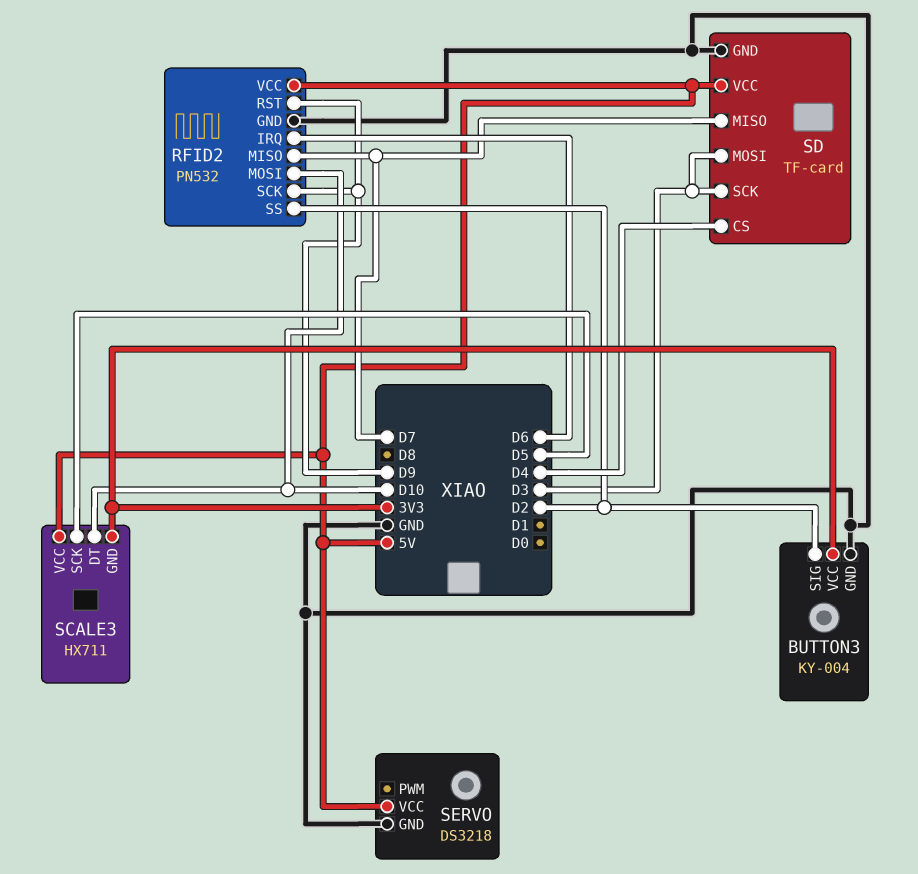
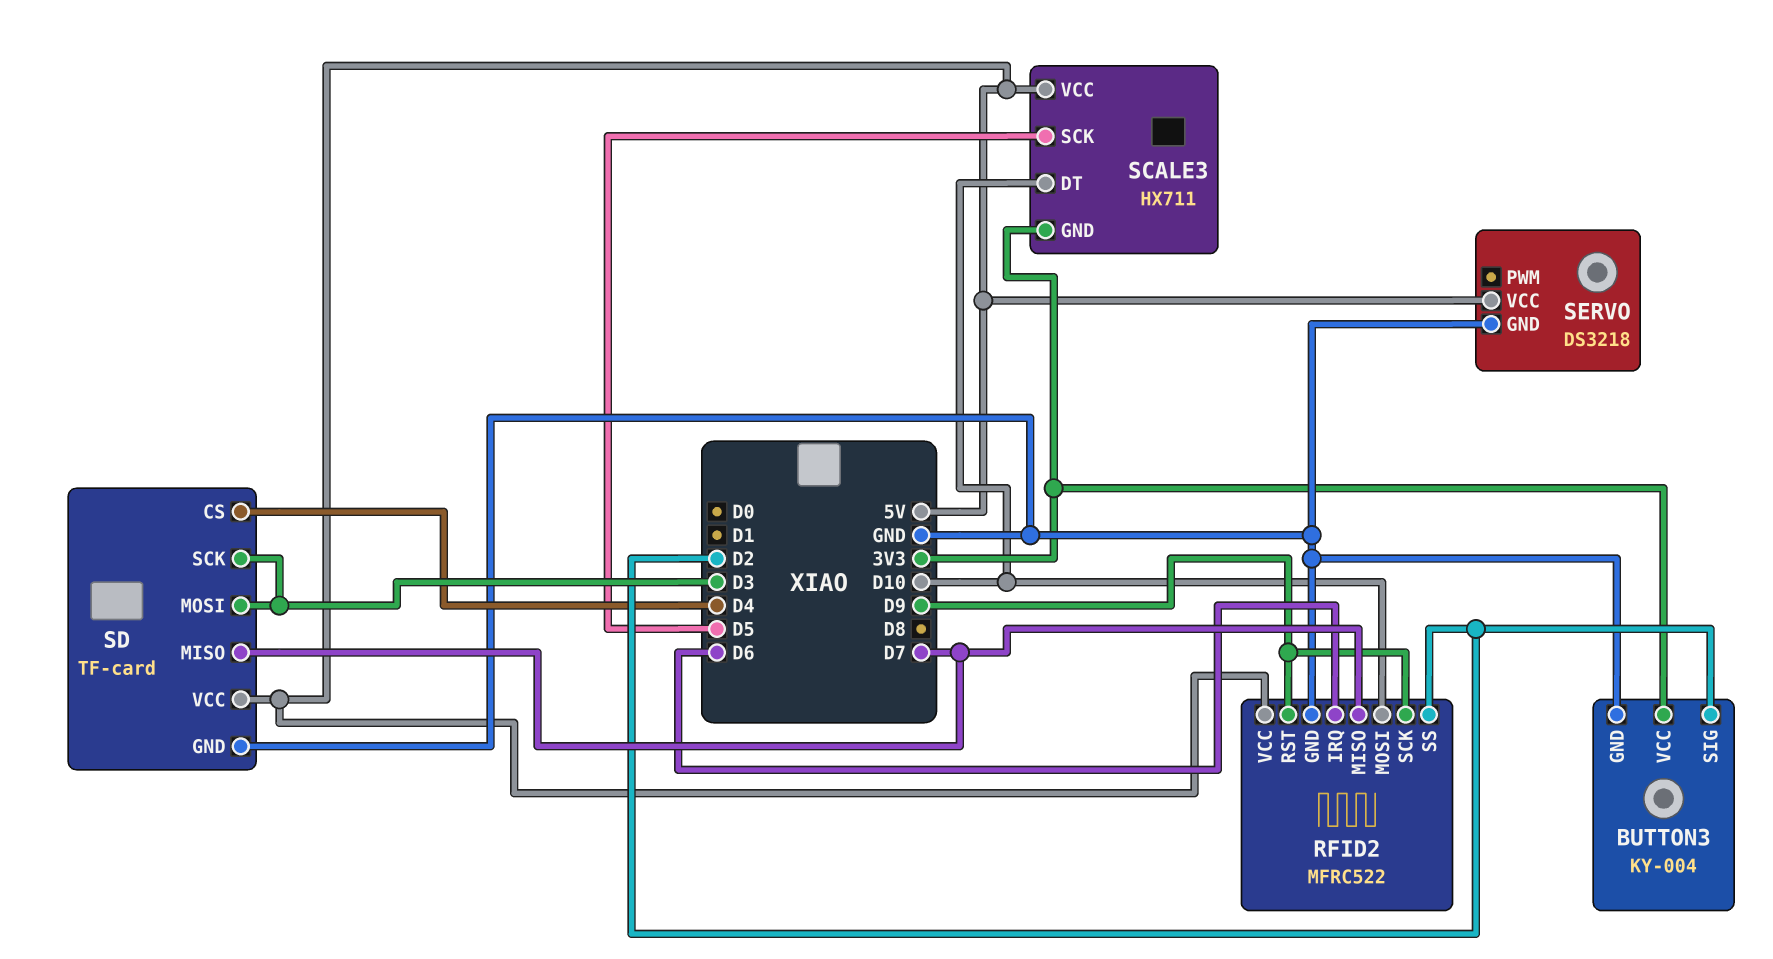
RFID2: PN532 -> MFRC522

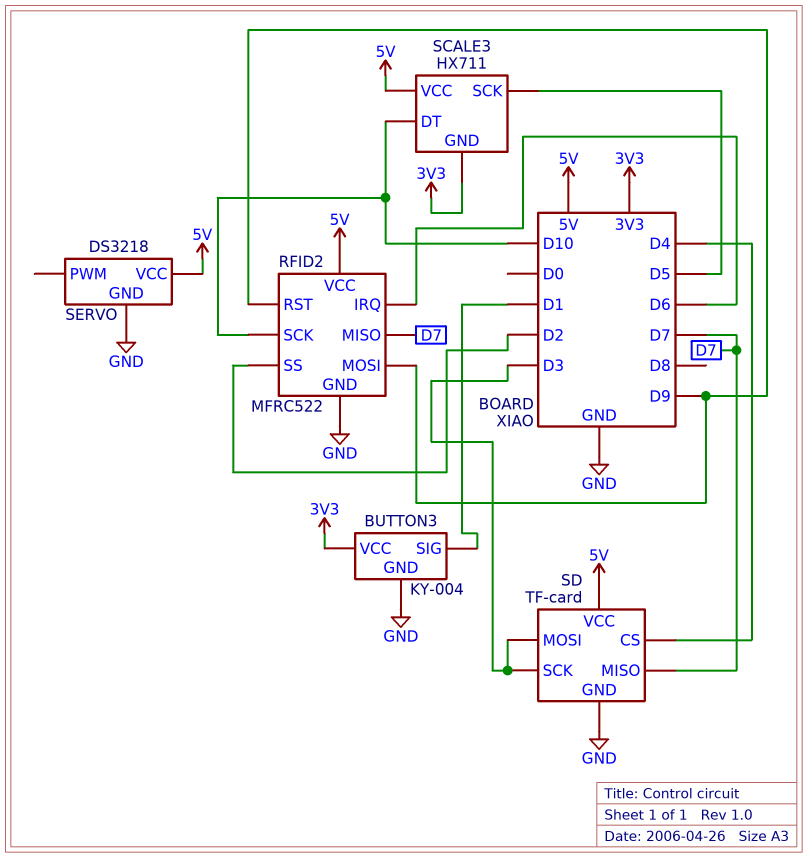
BUTTON3 pin SIG: D2 -> D1
RFID2 pin MOSI: D10 -> D9
RFID2 pin SCK: D9 -> D10

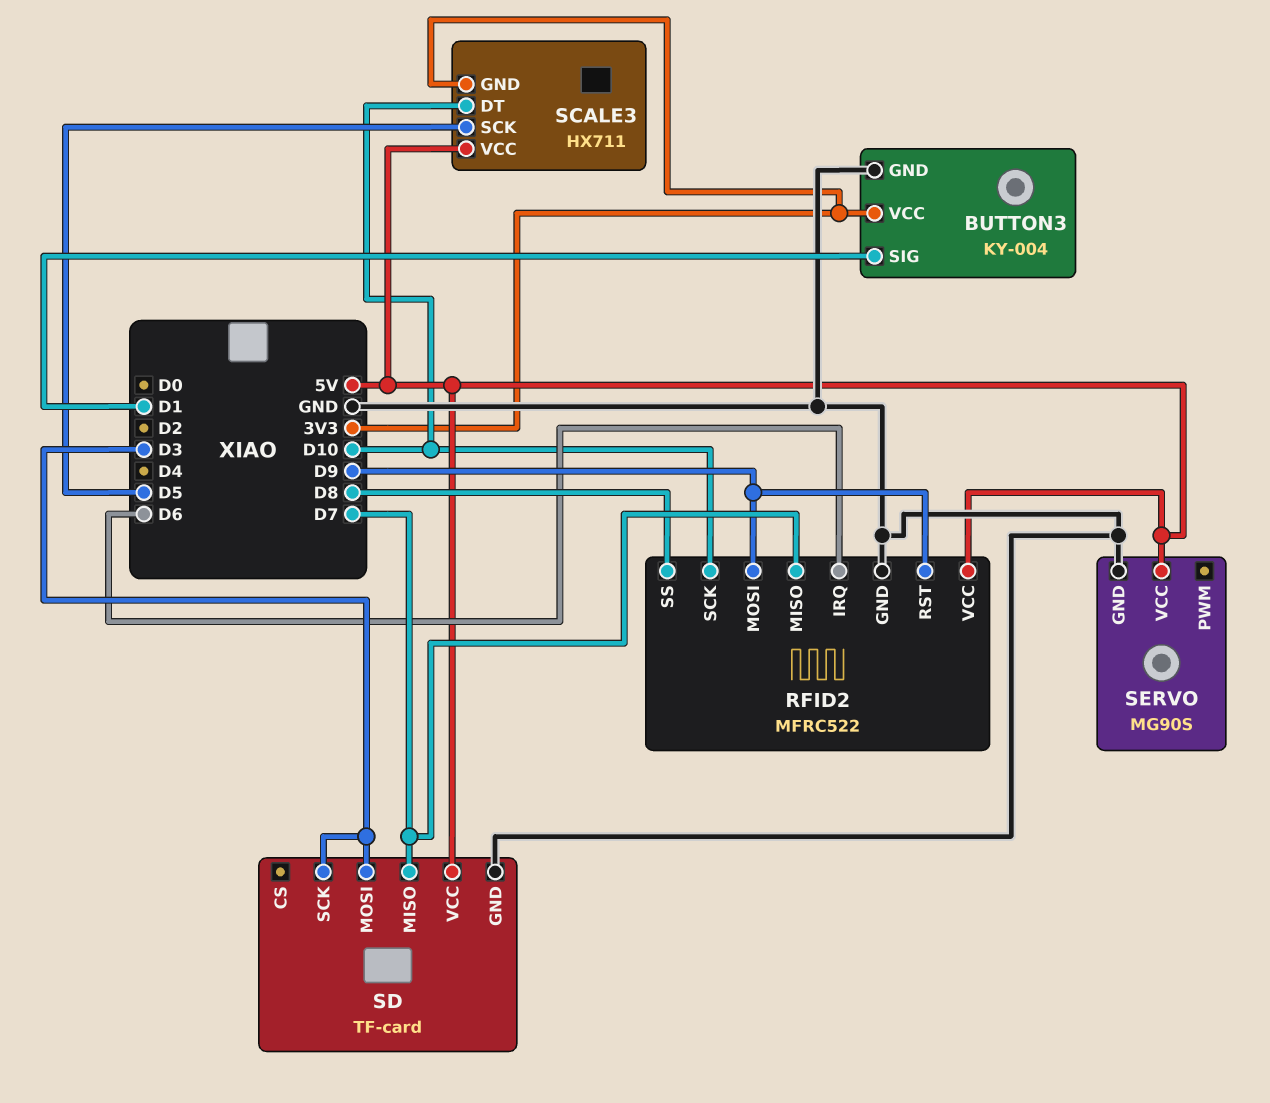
RFID2 pin SS: D2 -> D8
SD pin CS: D4 -> none
SERVO: DS3218 -> MG90S

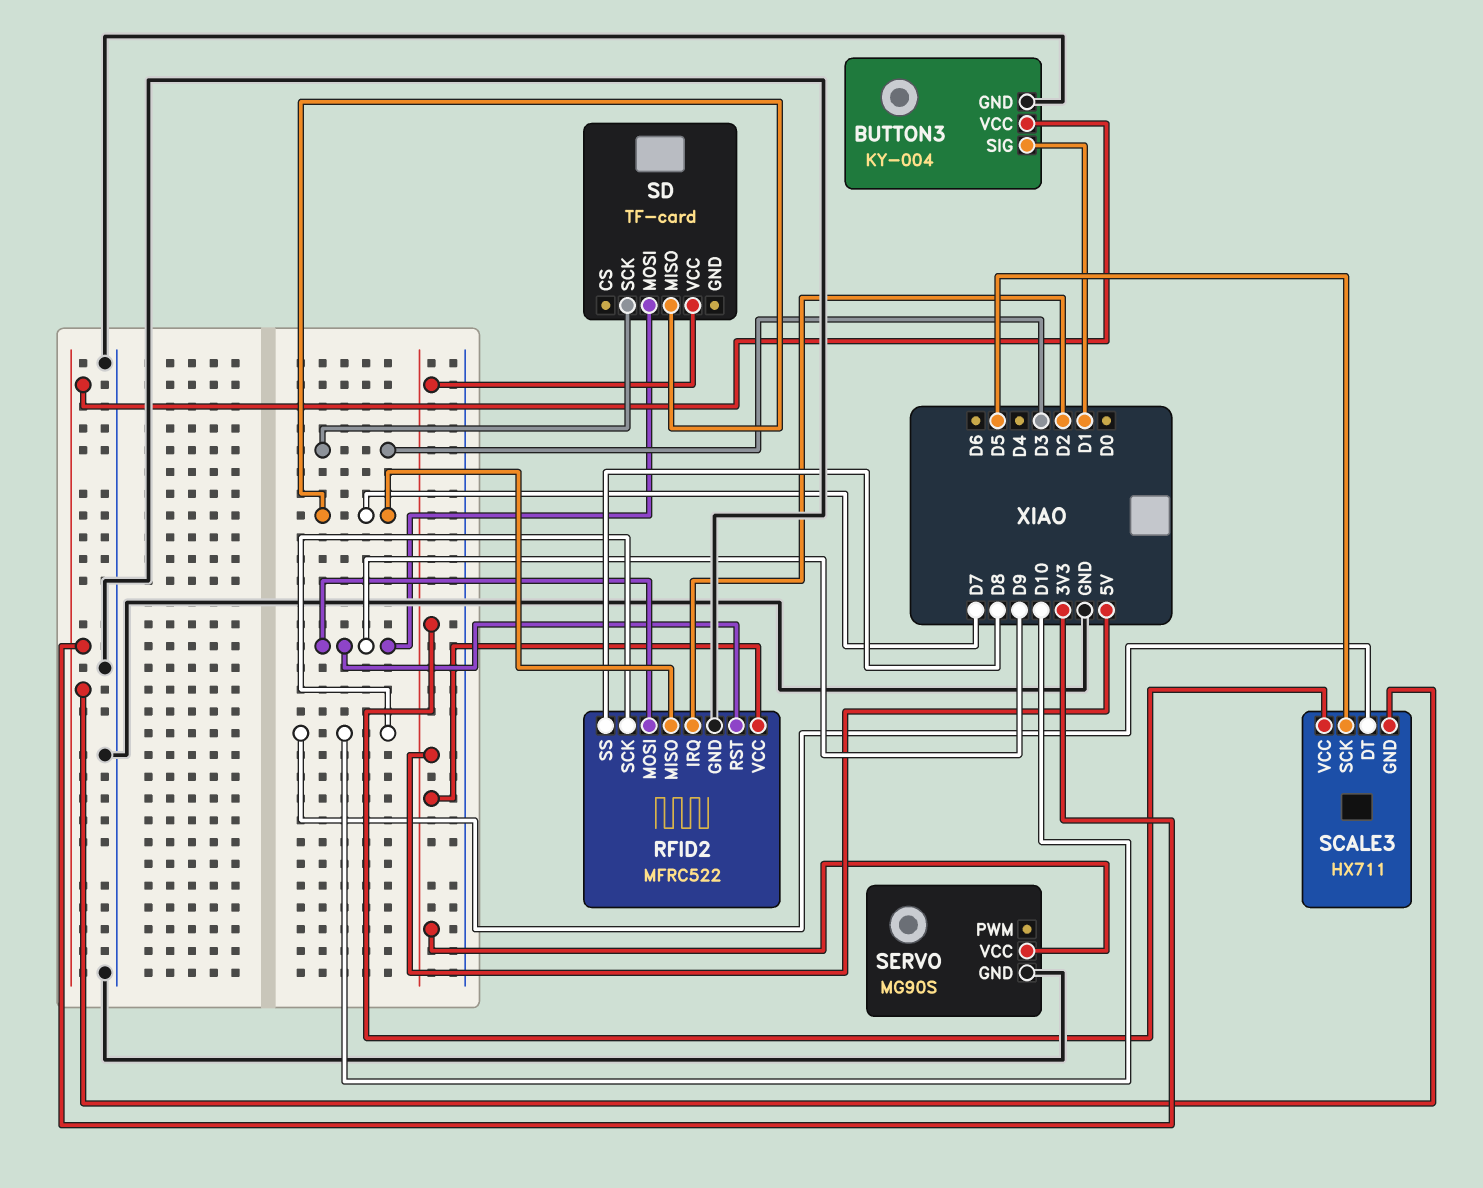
RFID2 pin IRQ: D6 -> D2
SD pin GND: GND -> none
SD pin MOSI: D3 -> D9

